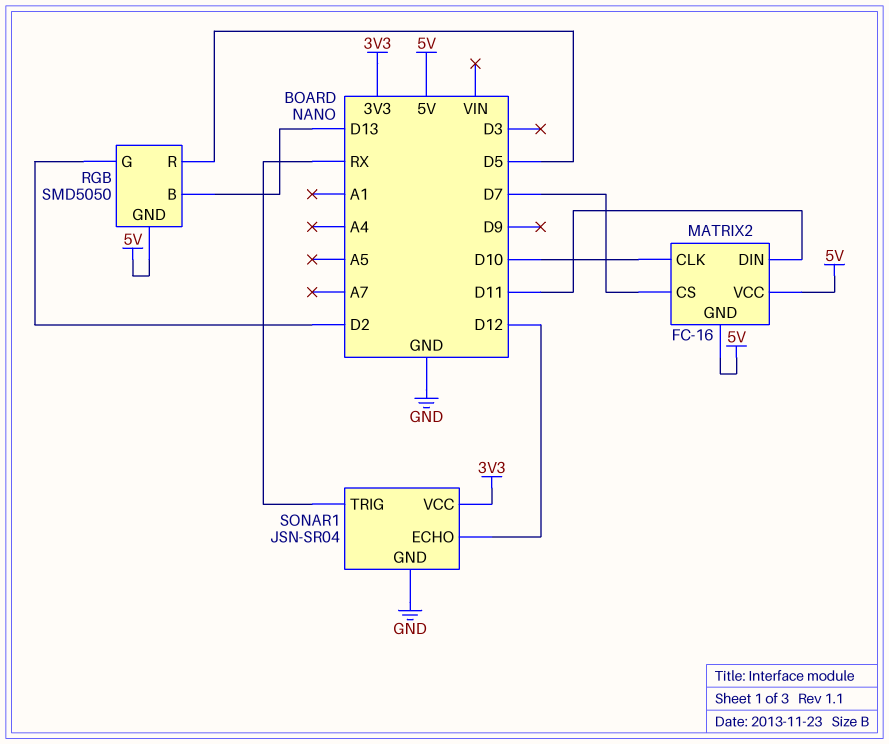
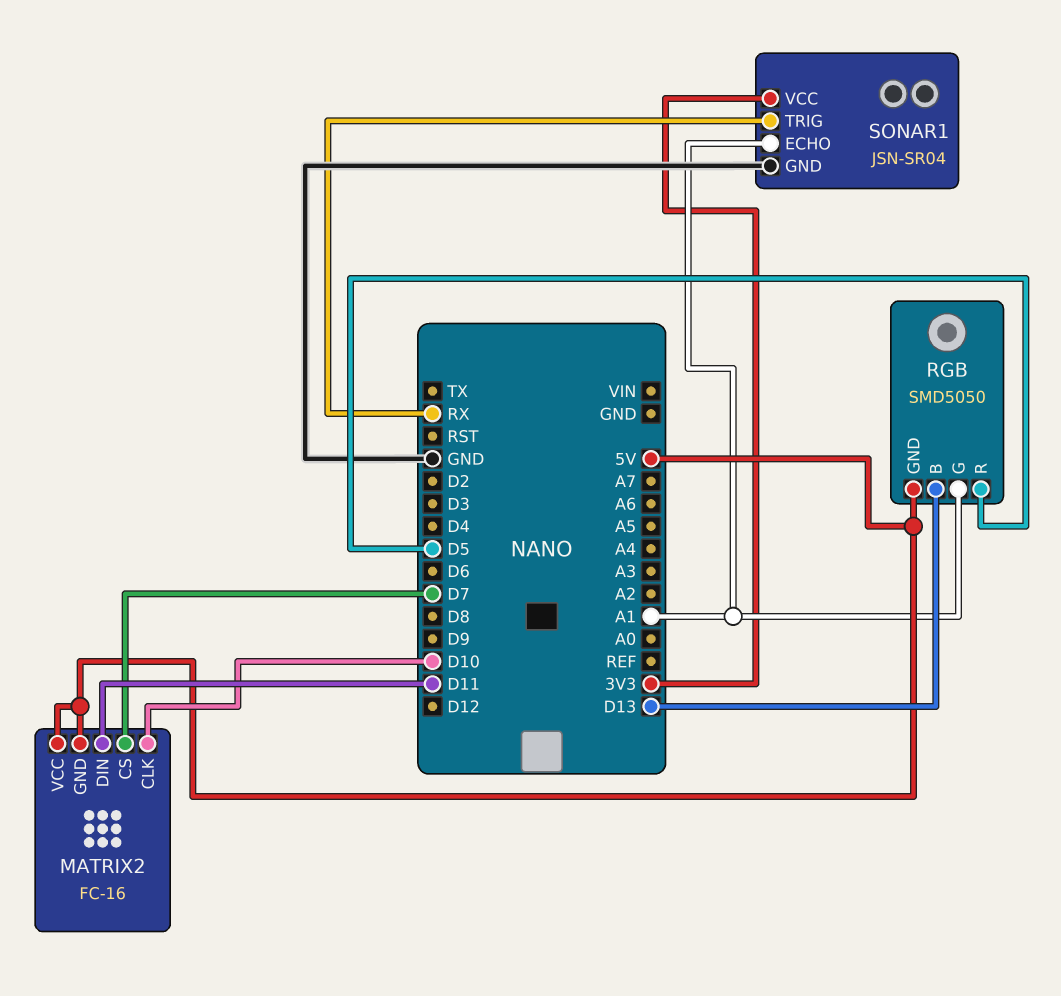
RGB pin G: D2 -> A1
SONAR1 pin ECHO: D12 -> A1

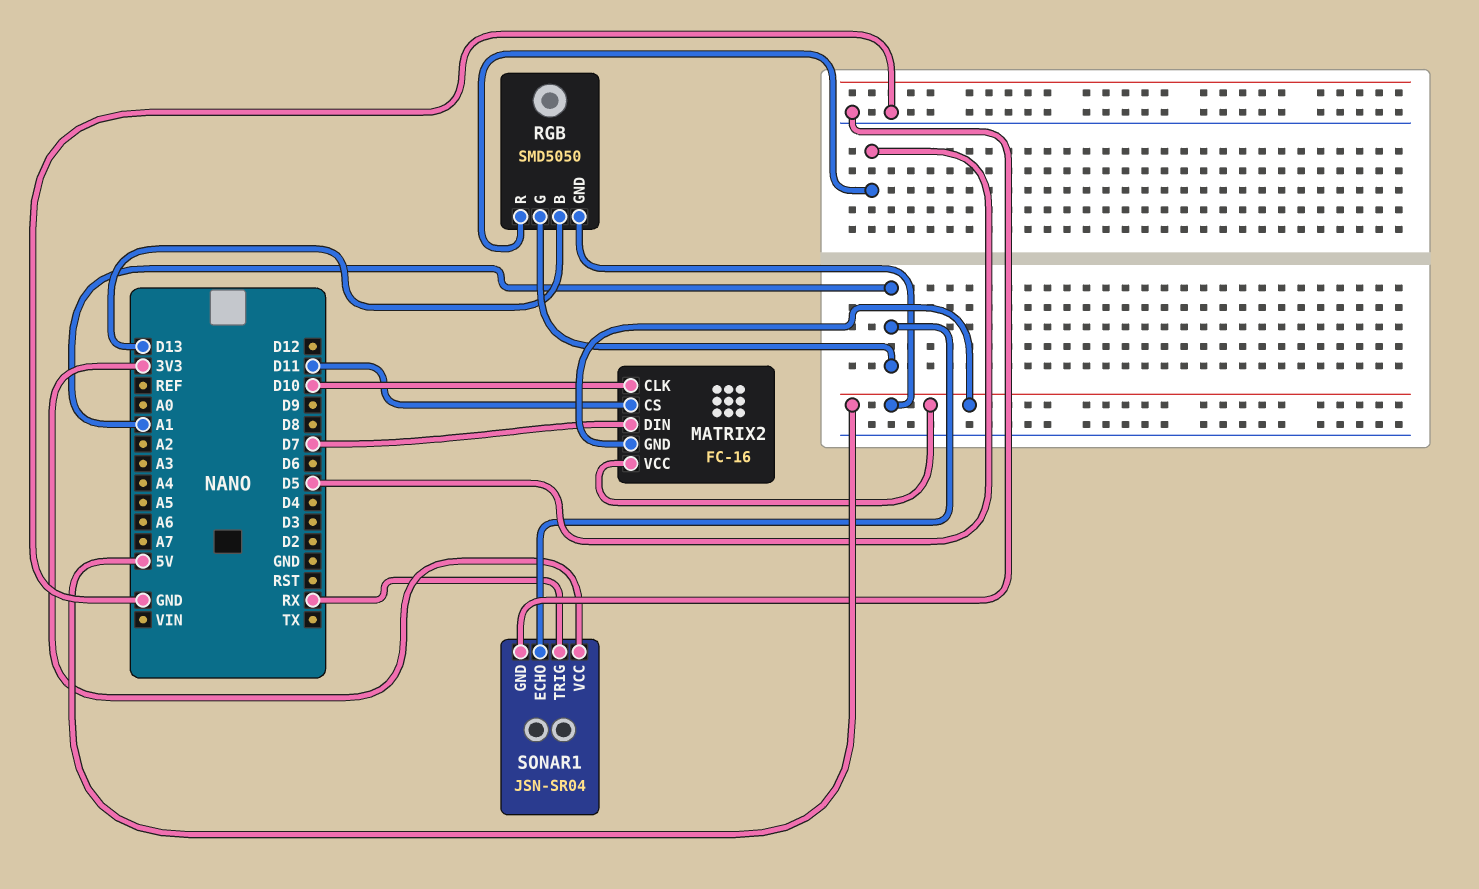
MATRIX2 pin CS: D7 -> D11
MATRIX2 pin DIN: D11 -> D7

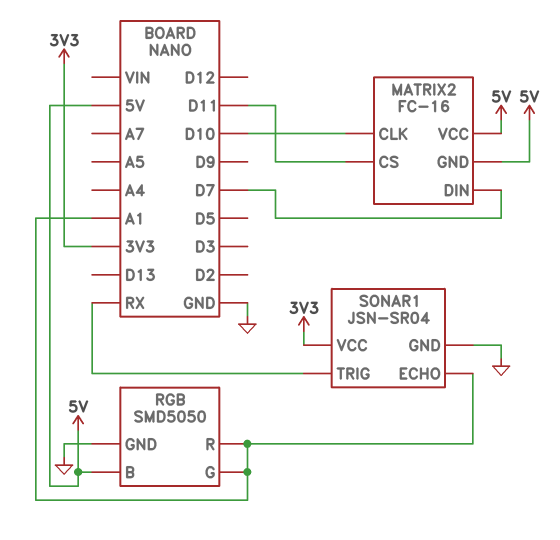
RGB pin B: D13 -> 5V
RGB pin GND: 5V -> GND
RGB pin R: D5 -> A1

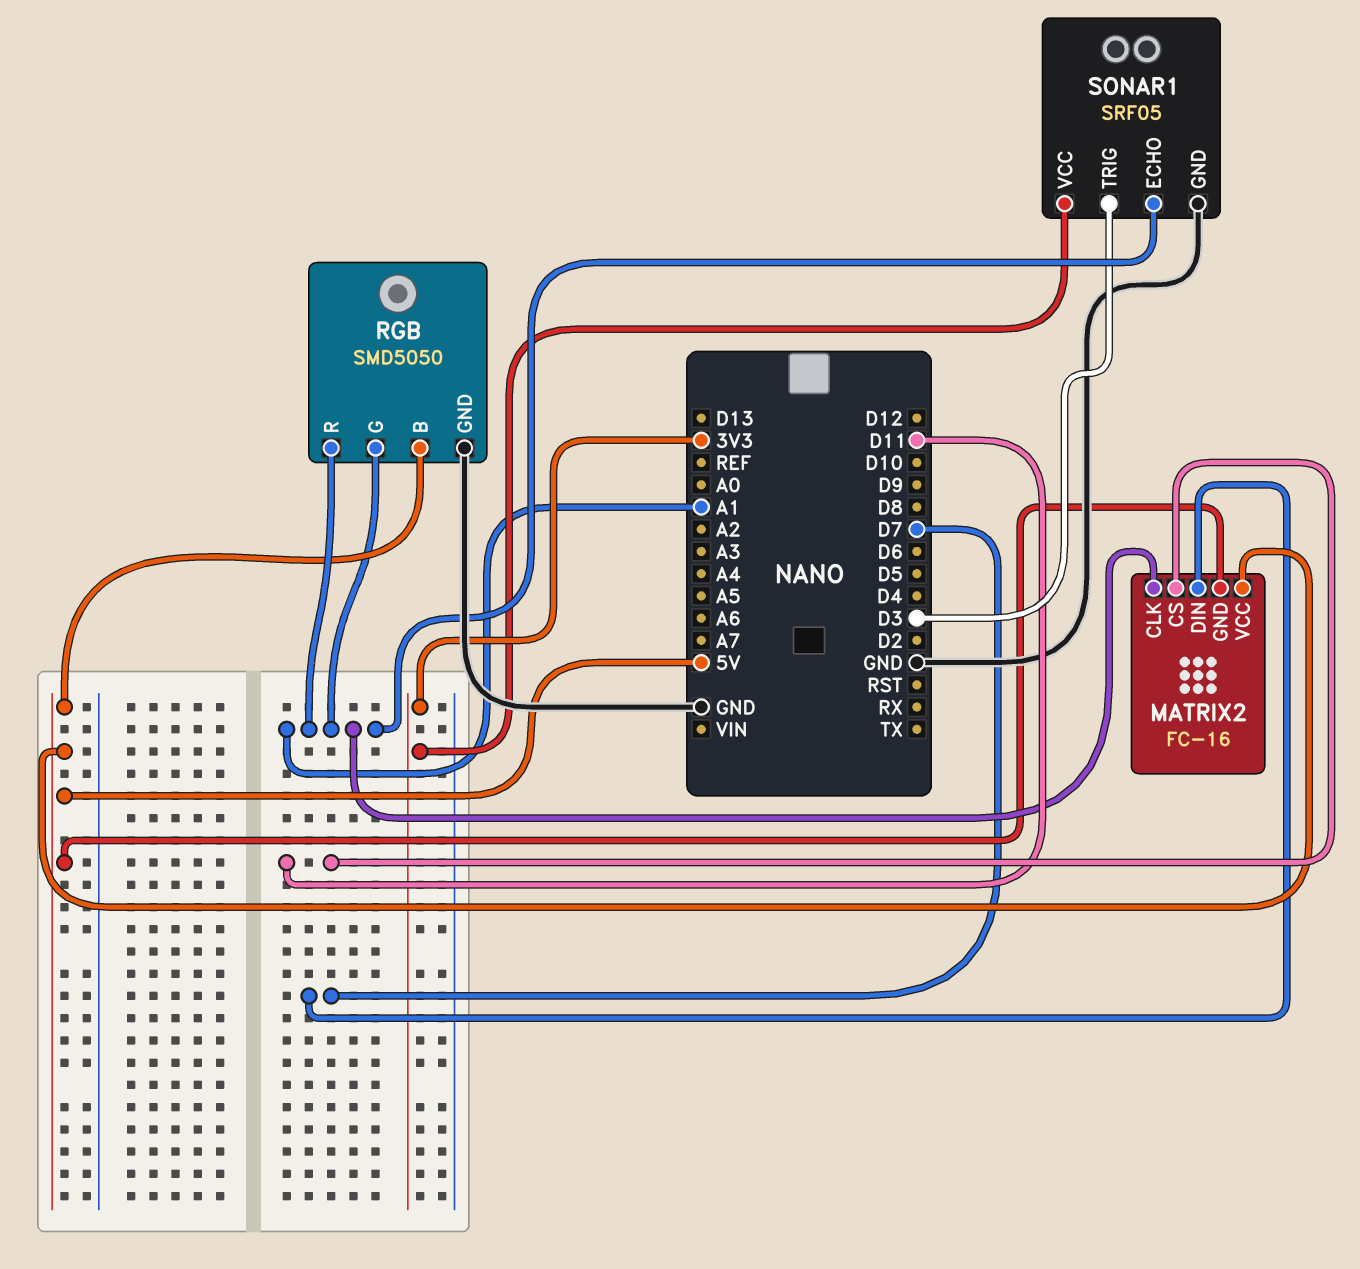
MATRIX2 pin CLK: D10 -> A1
SONAR1: JSN-SR04 -> SRF05
SONAR1 pin TRIG: RX -> D3

